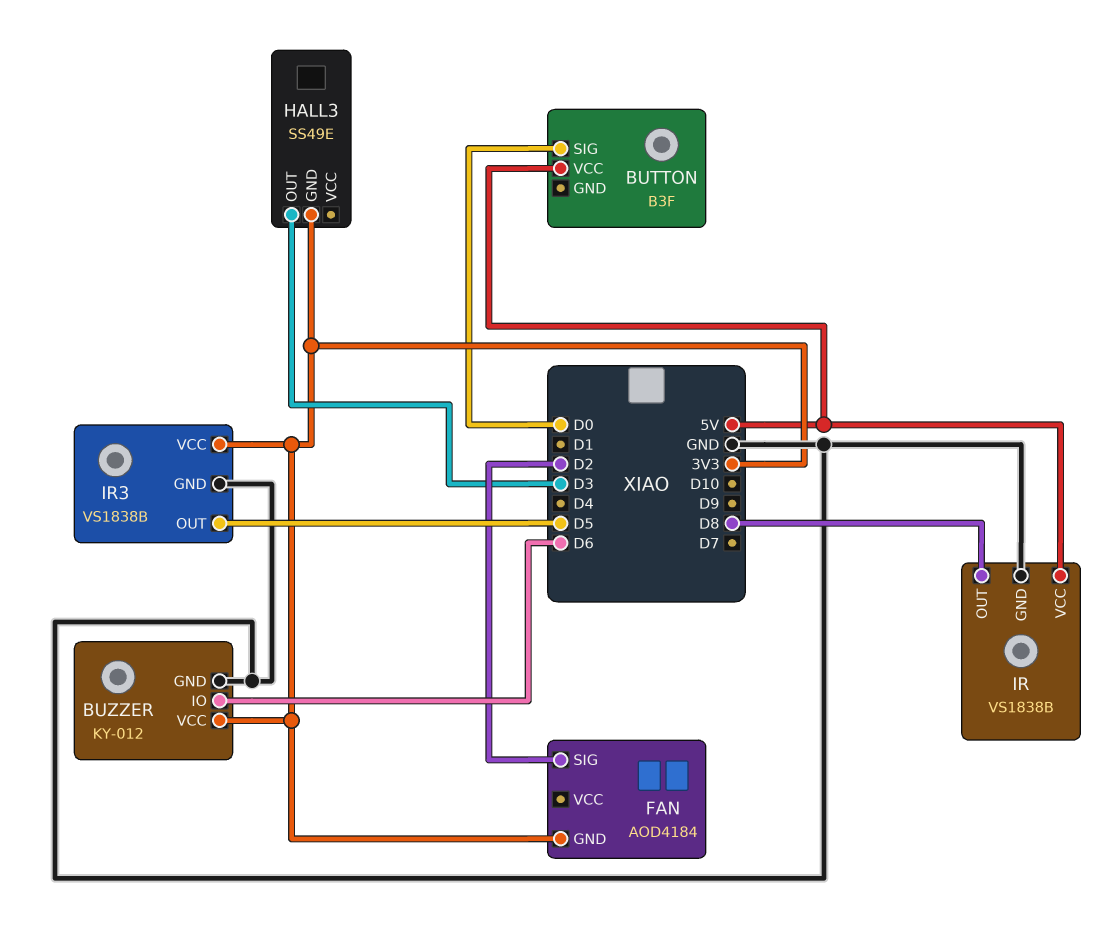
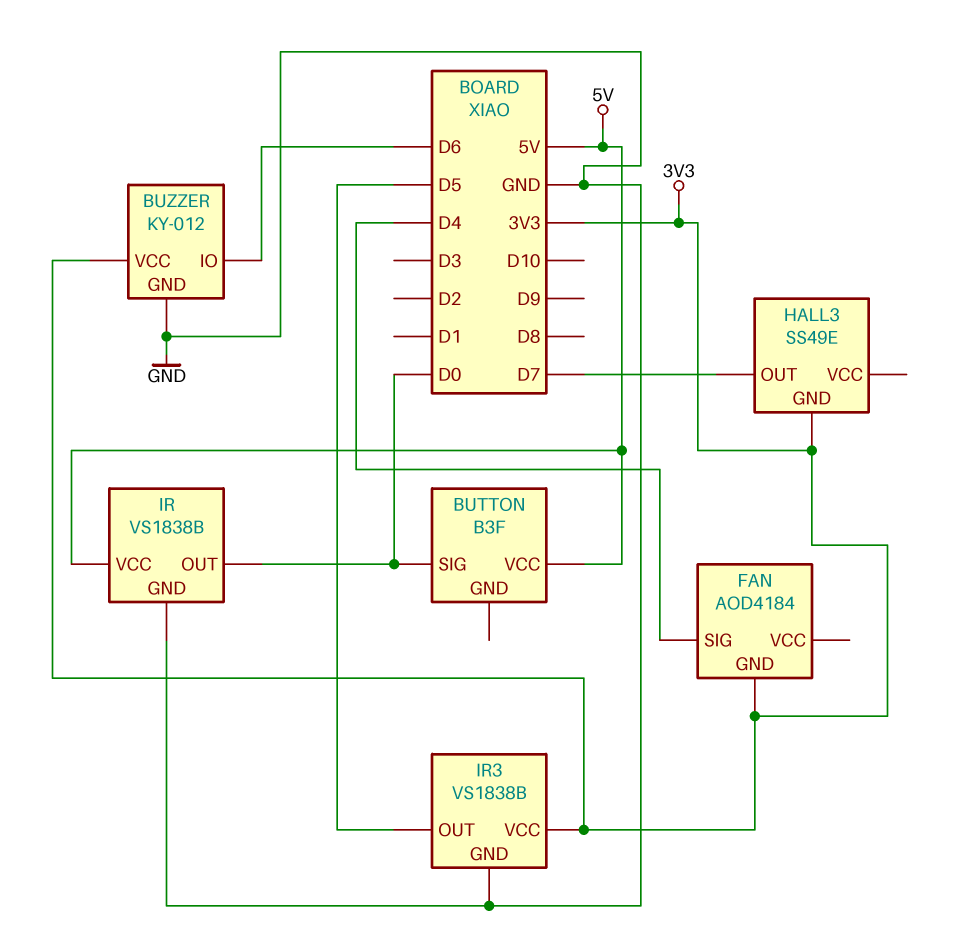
FAN pin SIG: D2 -> D4
HALL3 pin OUT: D3 -> D7
IR pin OUT: D8 -> D0

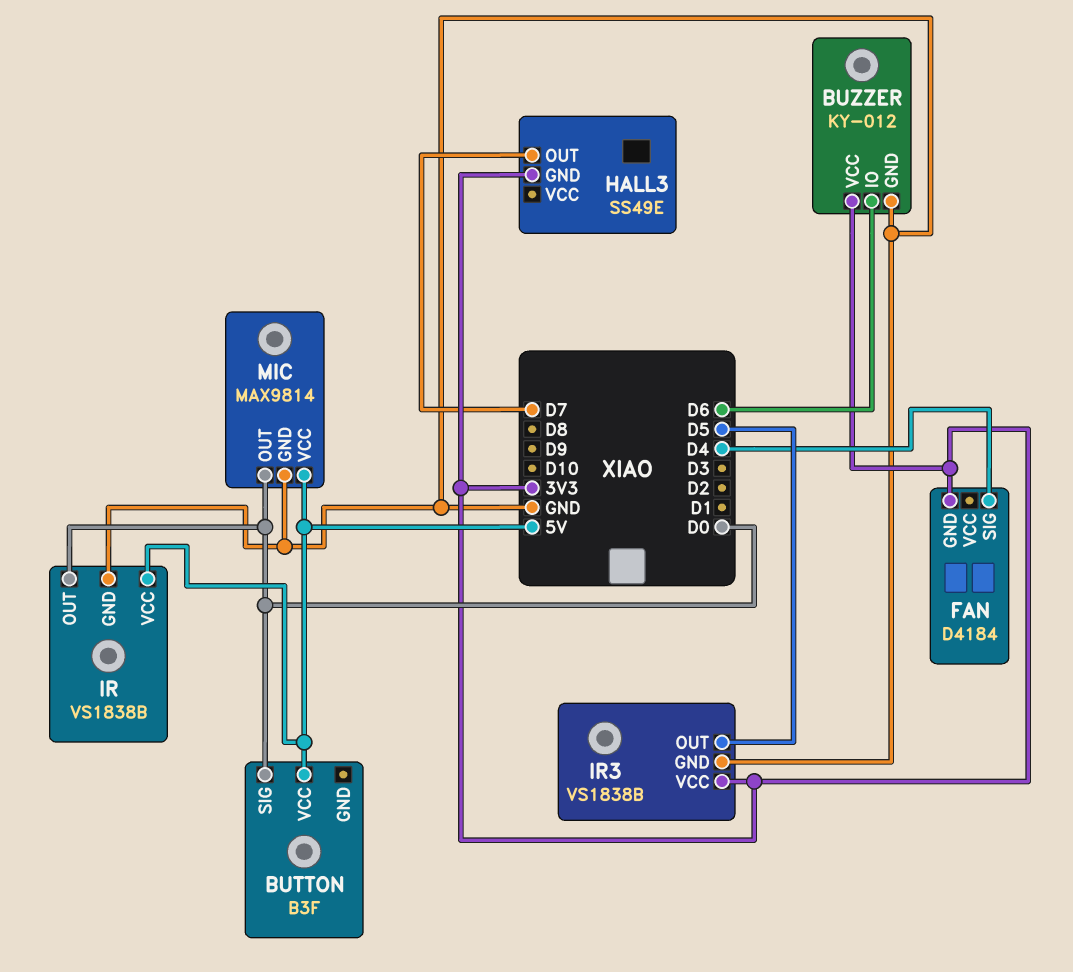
FAN: AOD4184 -> D4184
MIC: none -> MAX9814
MIC pin GND: none -> GND
MIC pin OUT: none -> D0
MIC pin VCC: none -> 5V

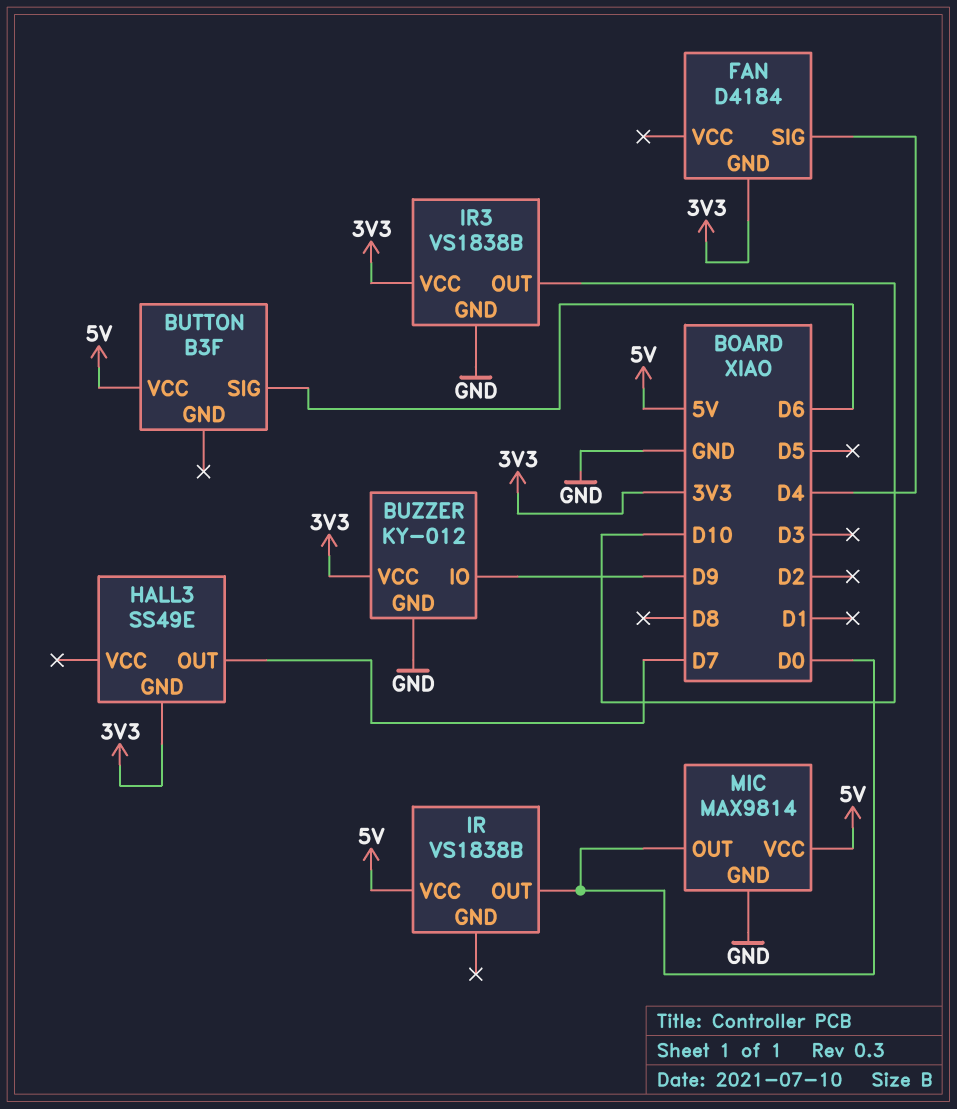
BUTTON pin SIG: D0 -> D6
BUZZER pin IO: D6 -> D9
IR pin GND: GND -> none
IR3 pin OUT: D5 -> D10

